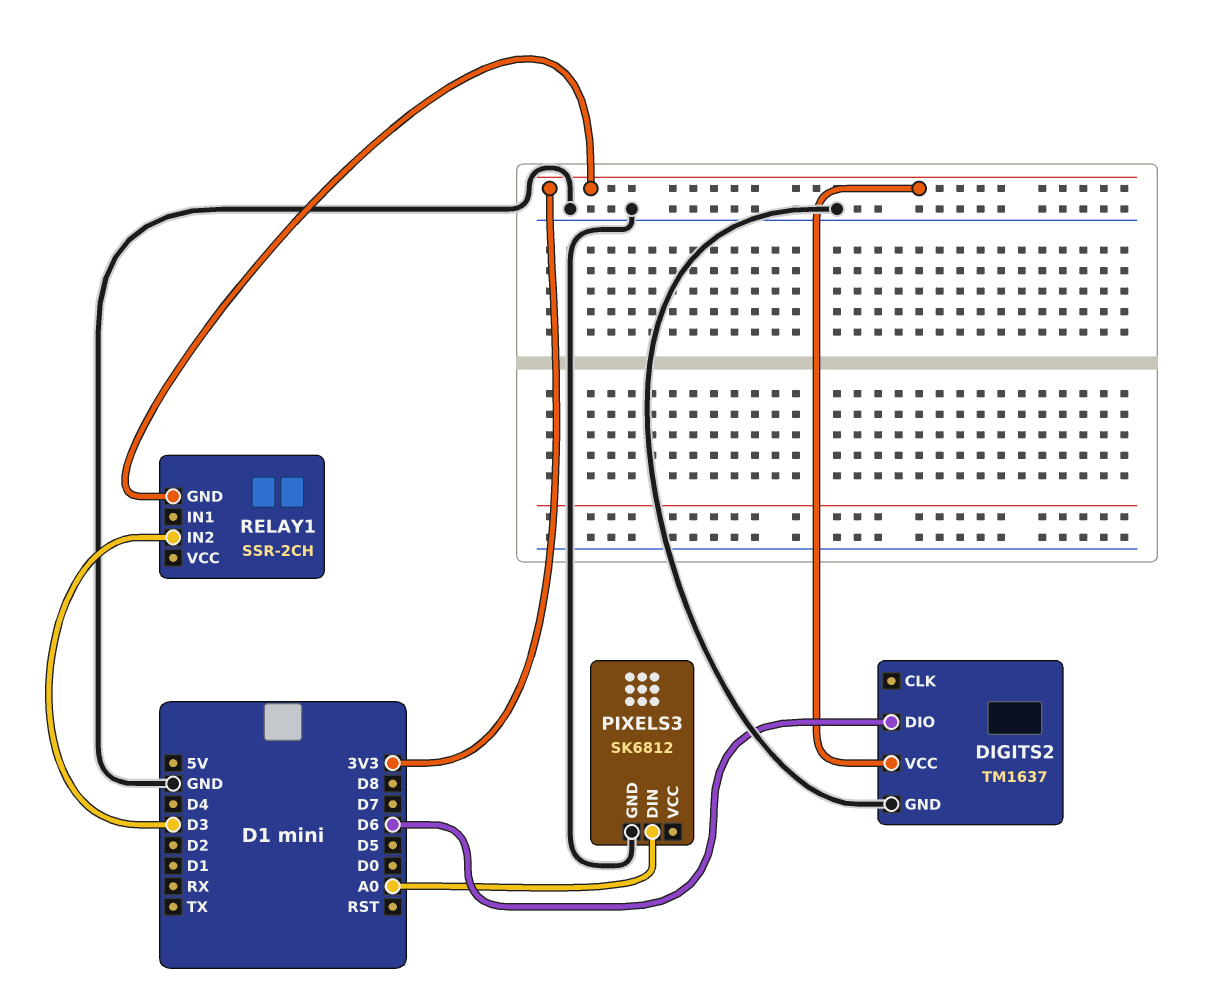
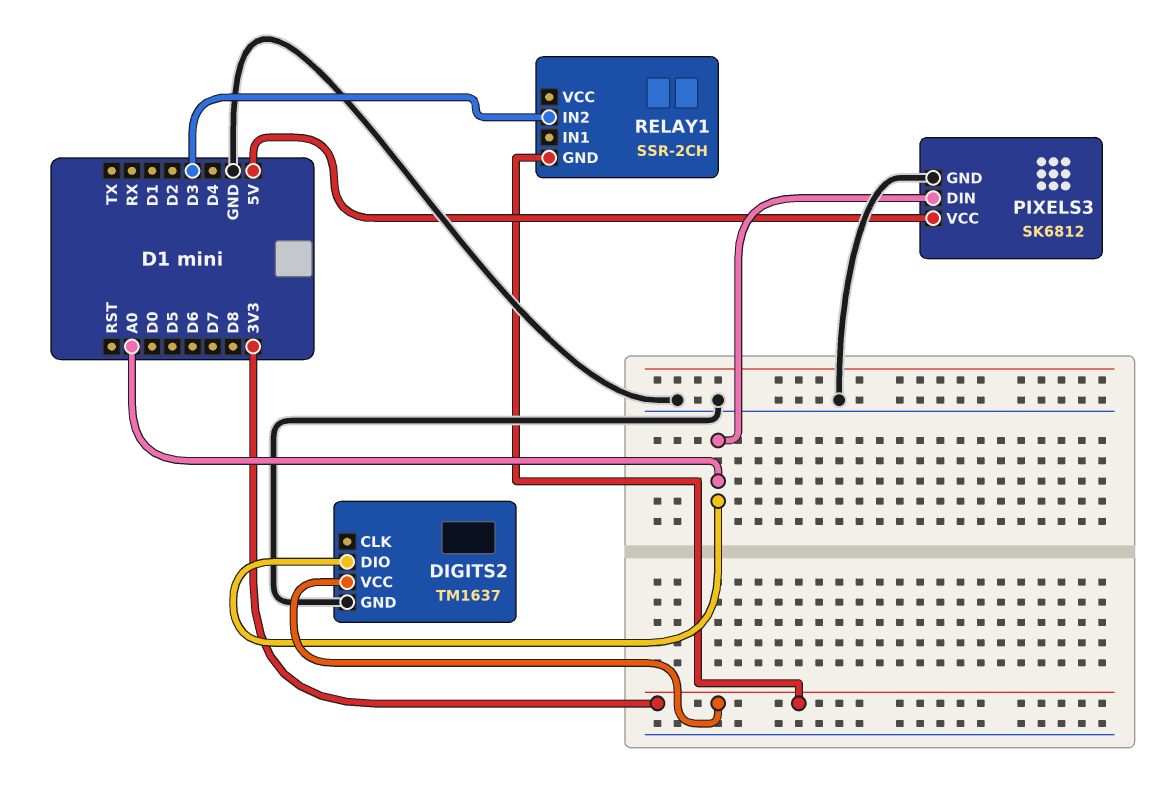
DIGITS2 pin DIO: D6 -> A0
PIXELS3 pin VCC: none -> 5V

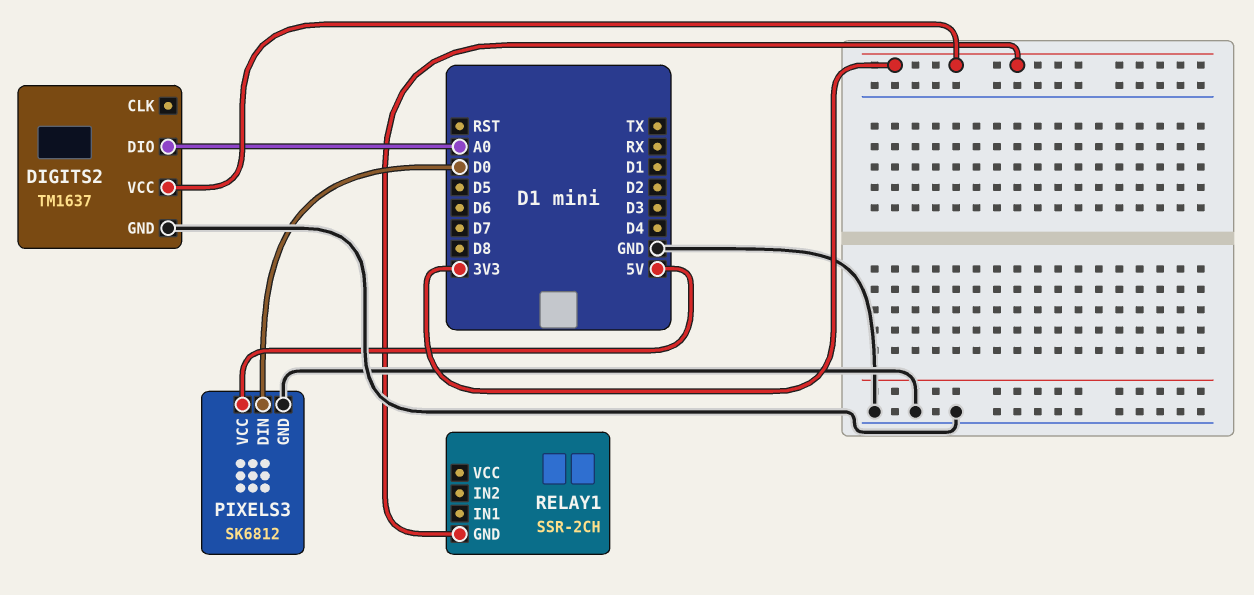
PIXELS3 pin DIN: A0 -> D0
RELAY1 pin IN2: D3 -> none

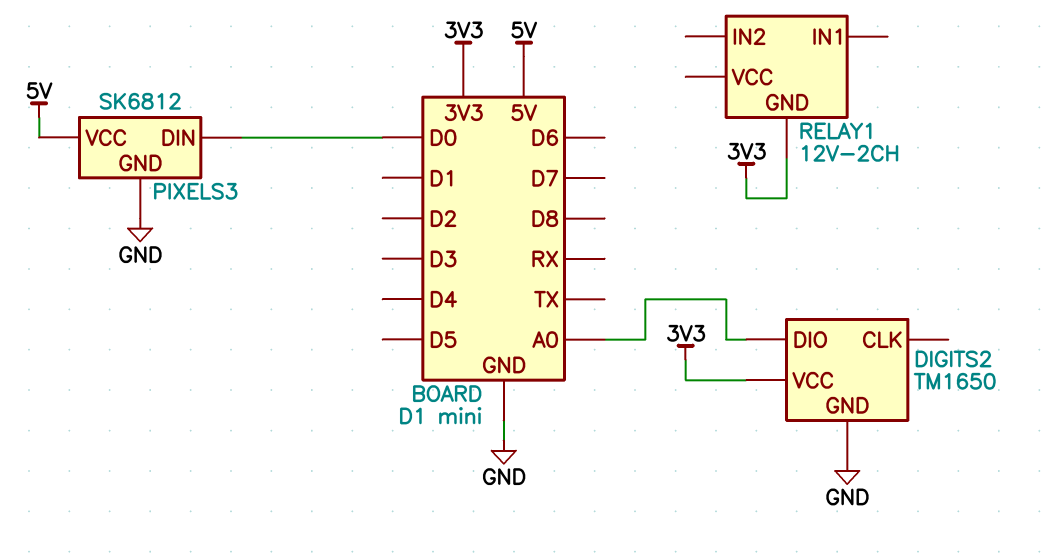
DIGITS2: TM1637 -> TM1650
RELAY1: SSR-2CH -> 12V-2CH

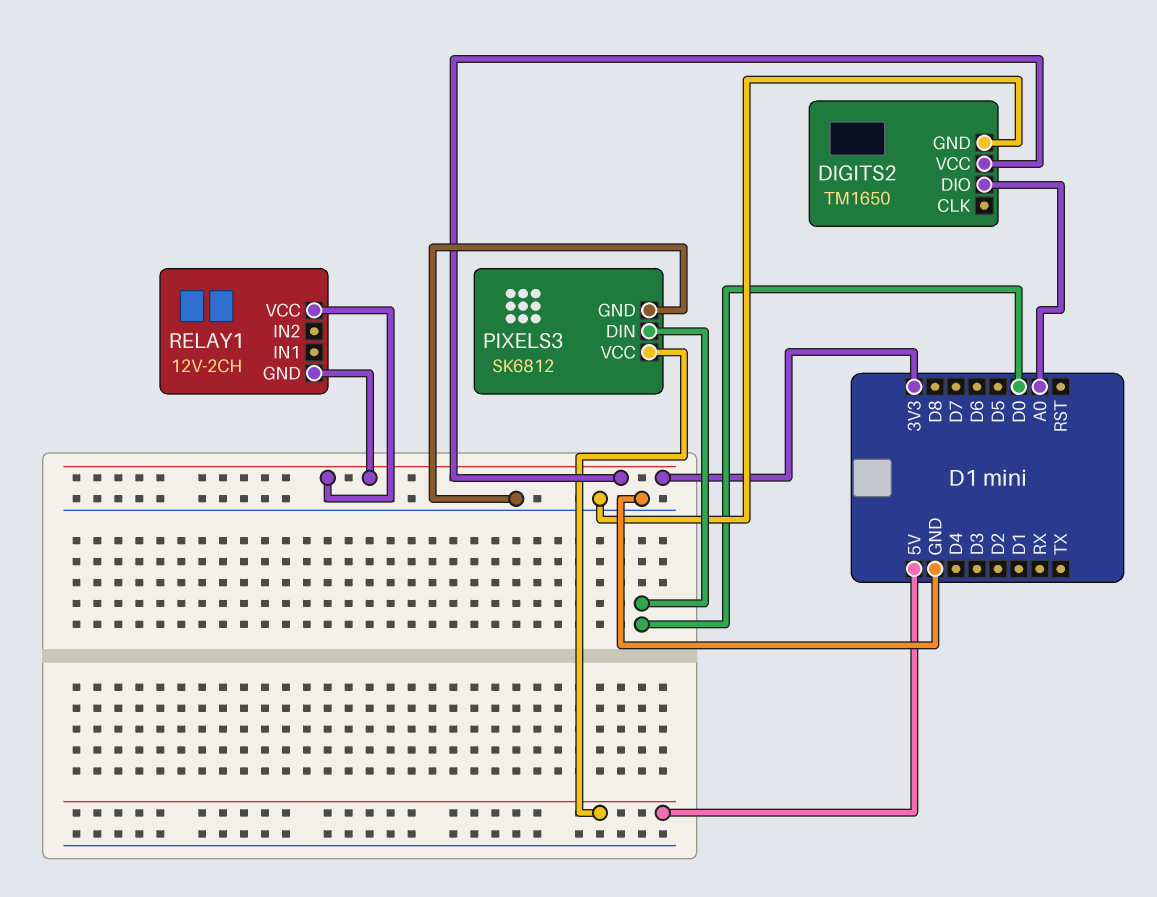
RELAY1 pin VCC: none -> 3V3

